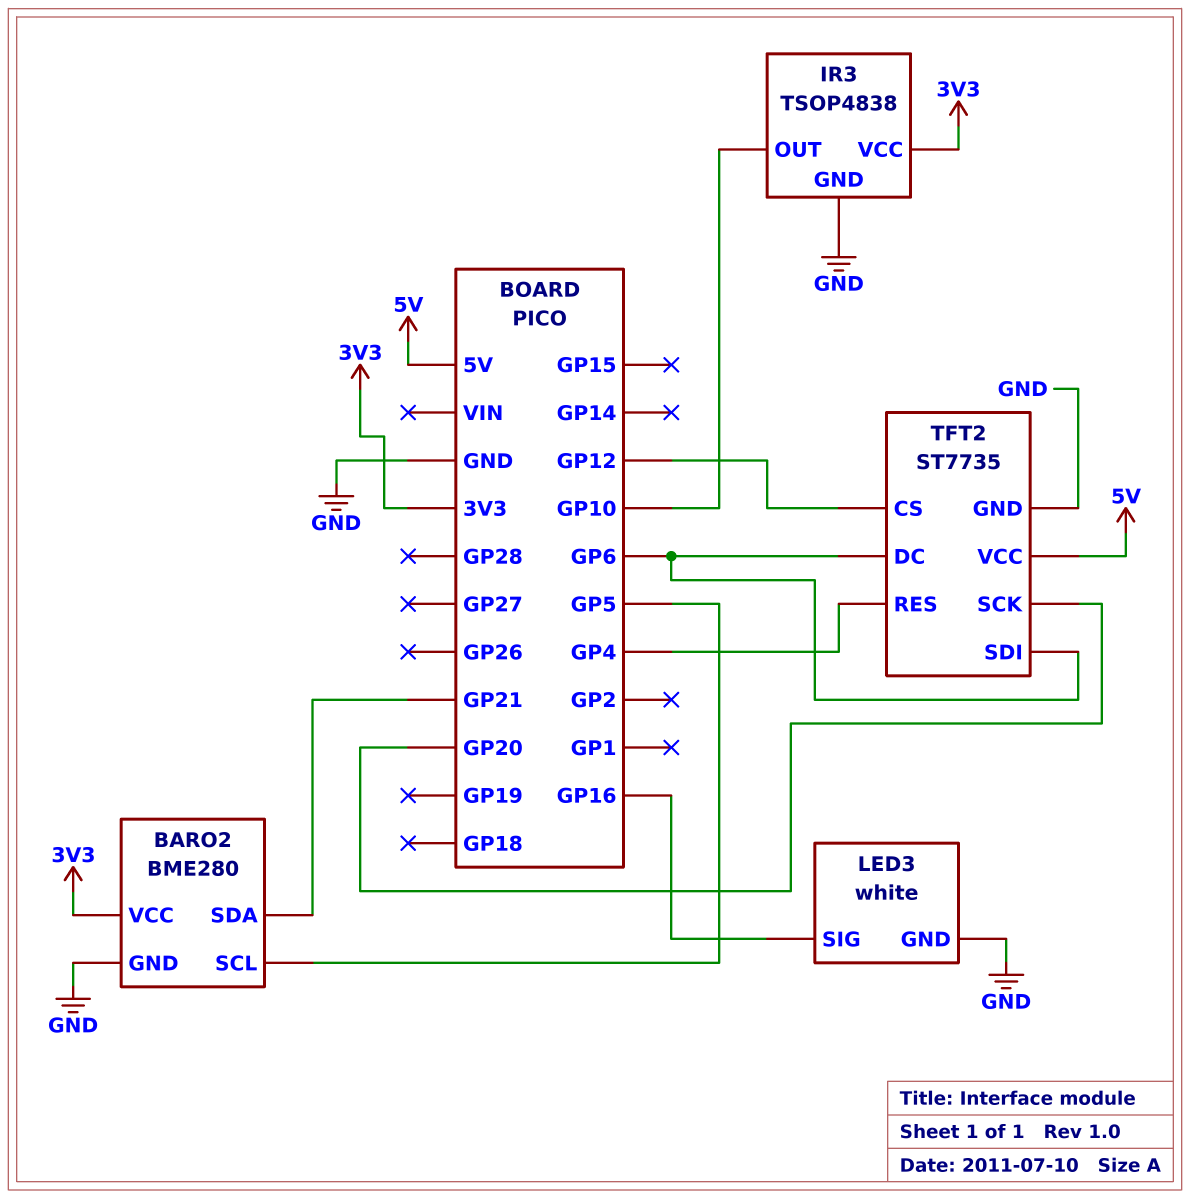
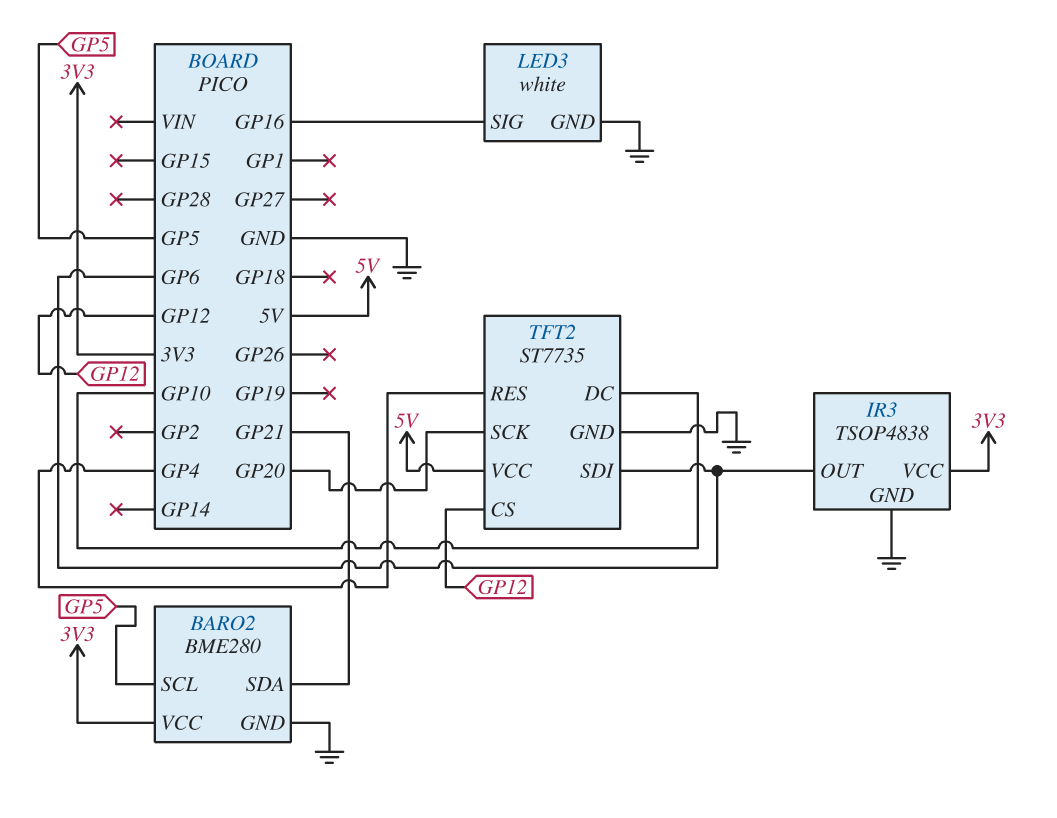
IR3 pin OUT: GP10 -> GP6
TFT2 pin DC: GP6 -> GP10

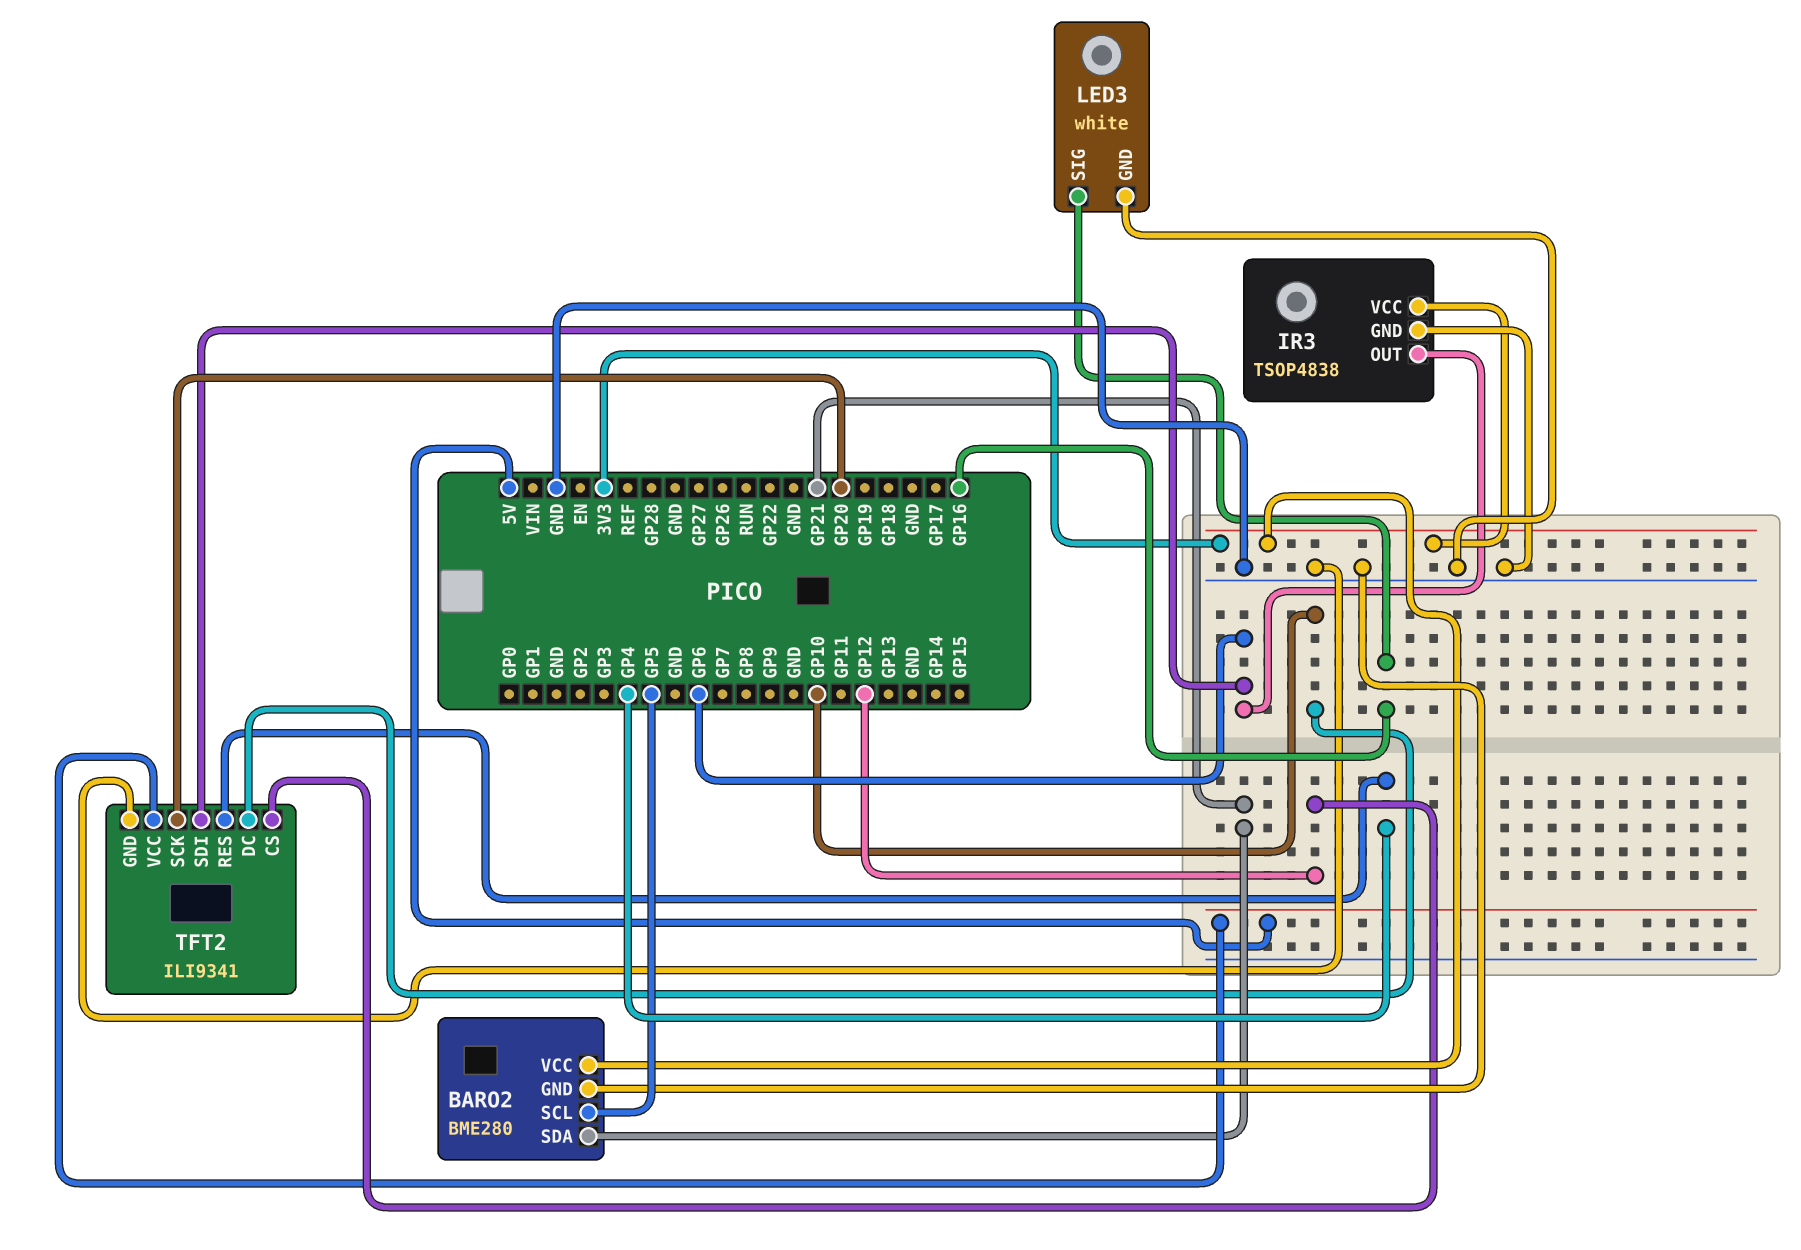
TFT2: ST7735 -> ILI9341

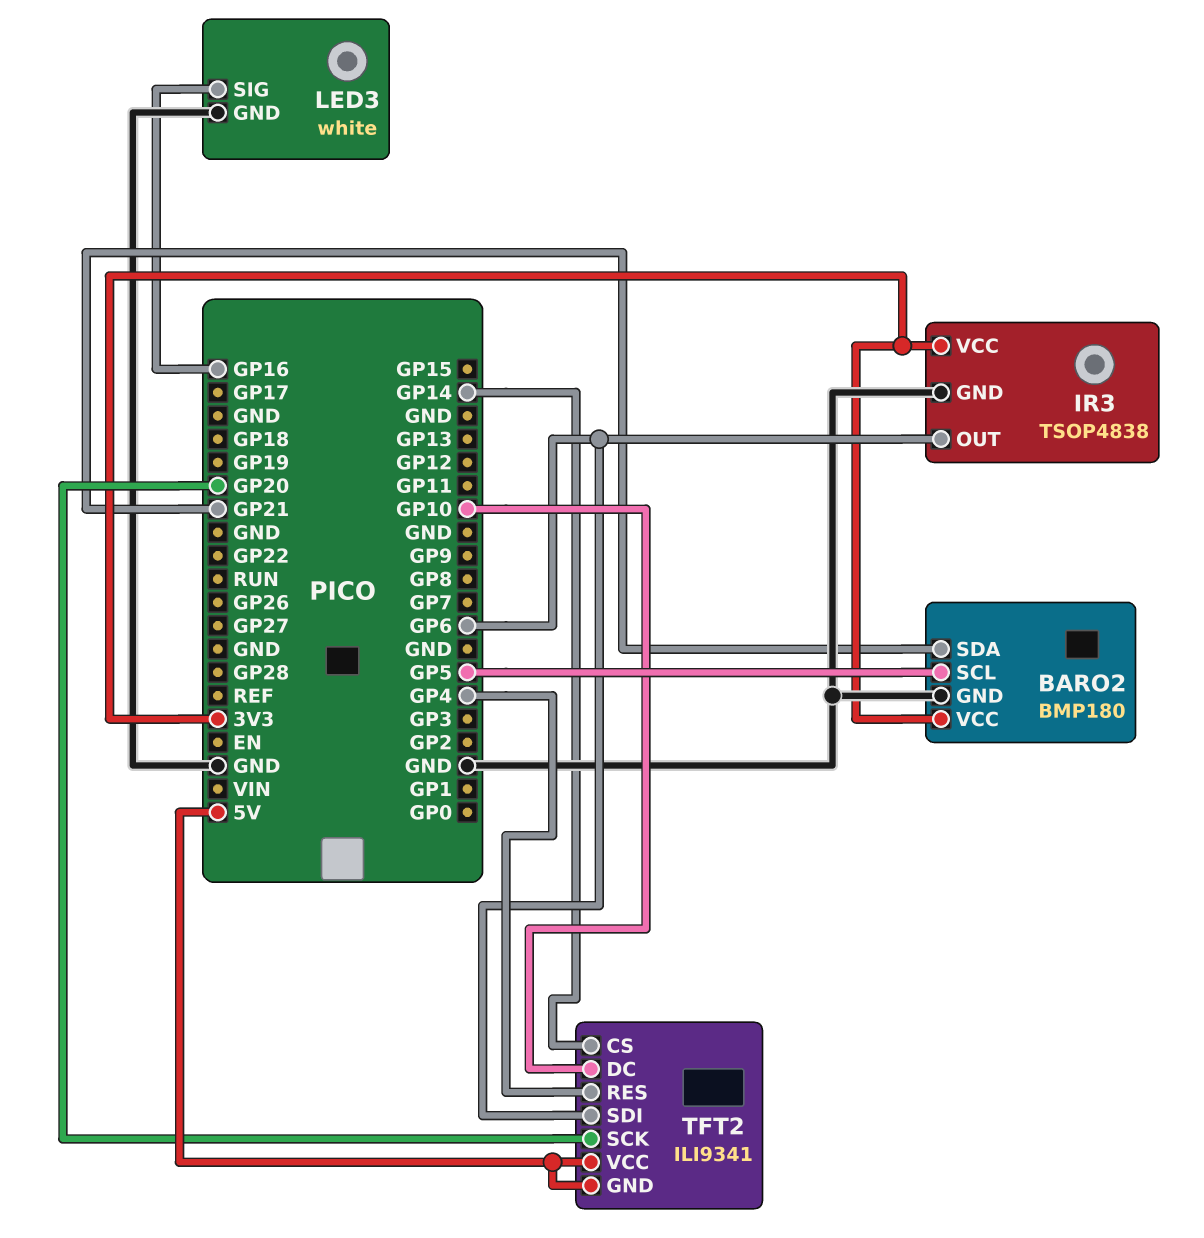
BARO2: BME280 -> BMP180
TFT2 pin CS: GP12 -> GP14
TFT2 pin GND: GND -> 5V

